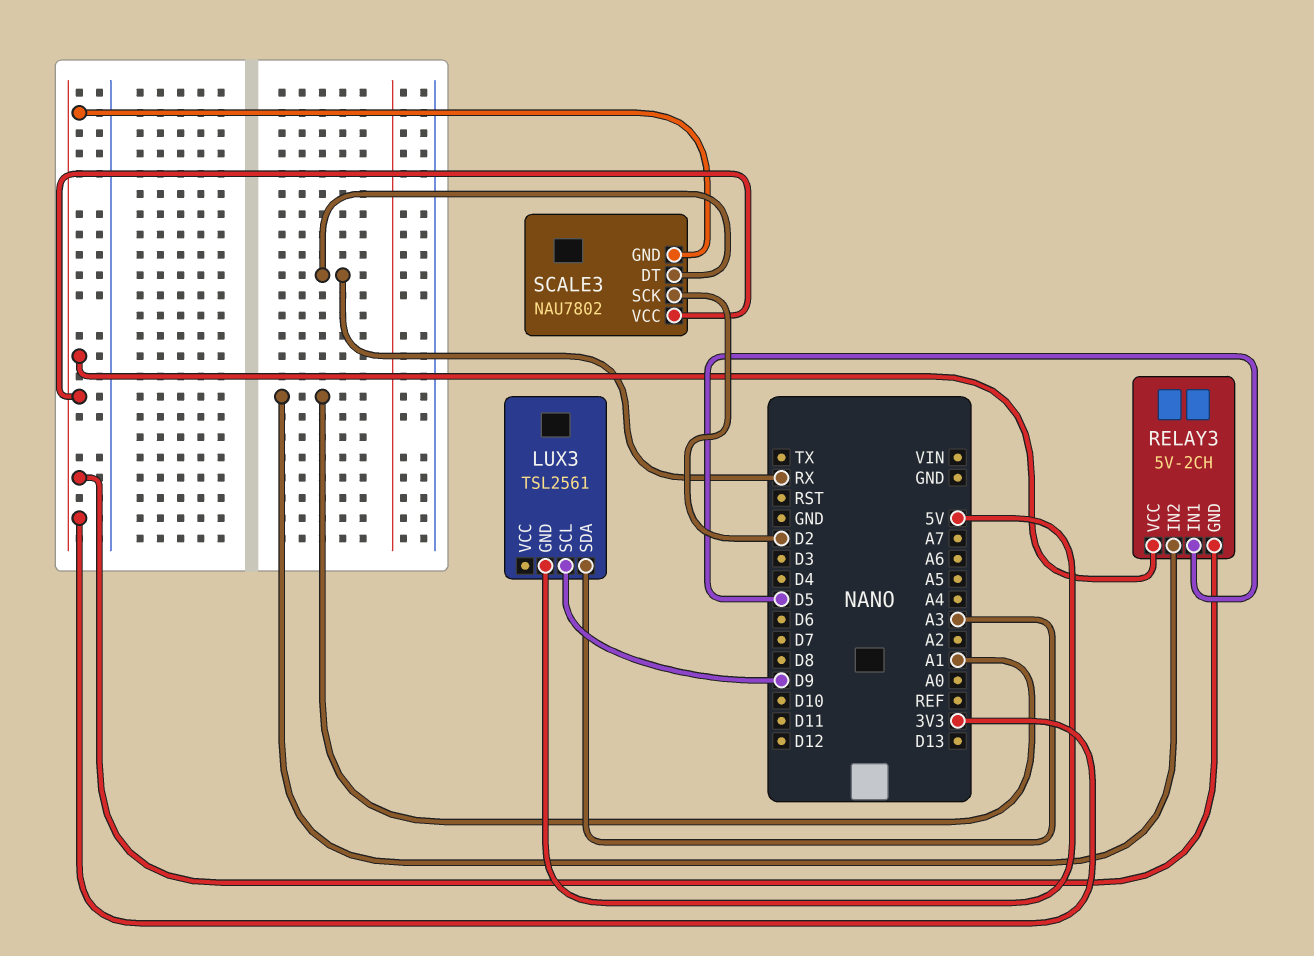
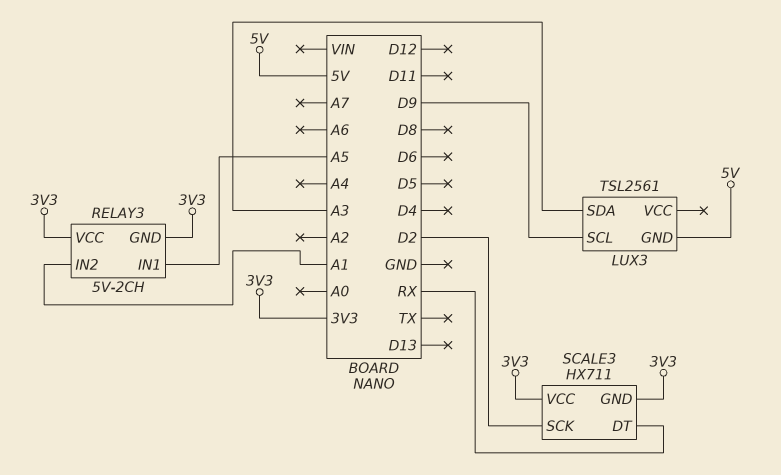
RELAY3 pin IN1: D5 -> A5
SCALE3: NAU7802 -> HX711

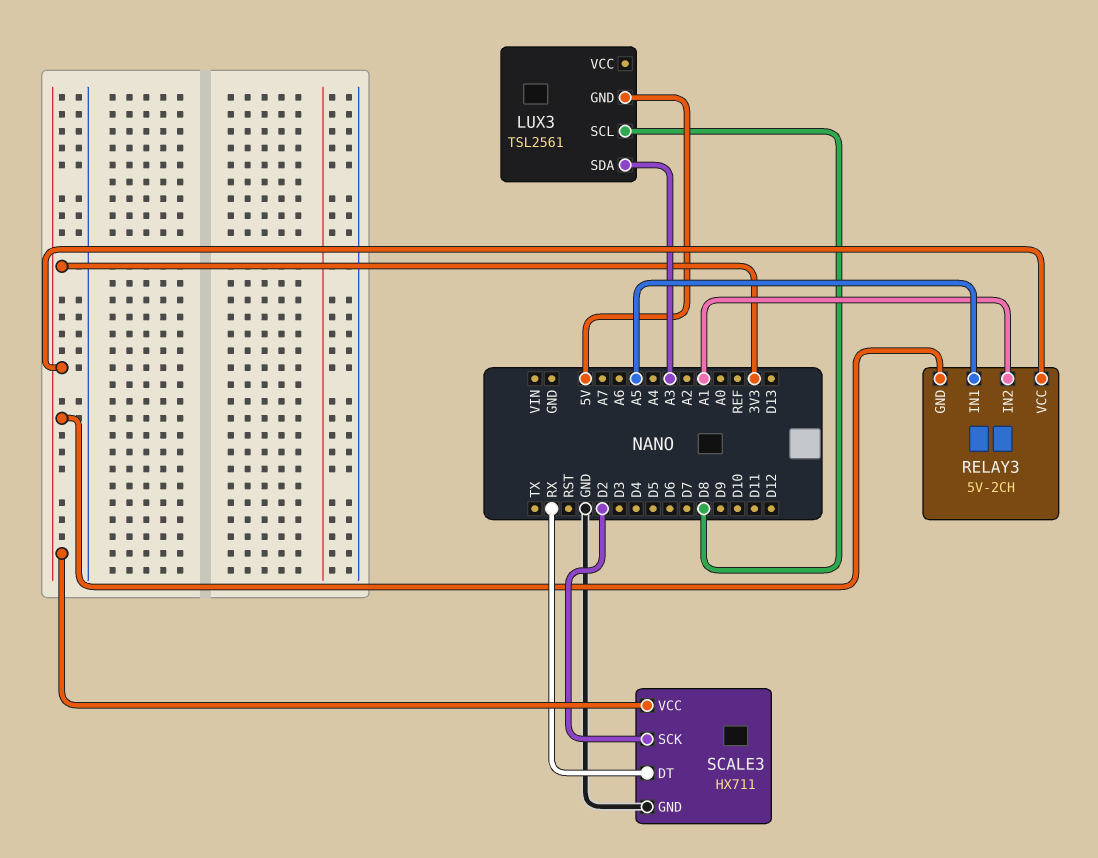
LUX3 pin SCL: D9 -> D8
SCALE3 pin GND: 3V3 -> GND

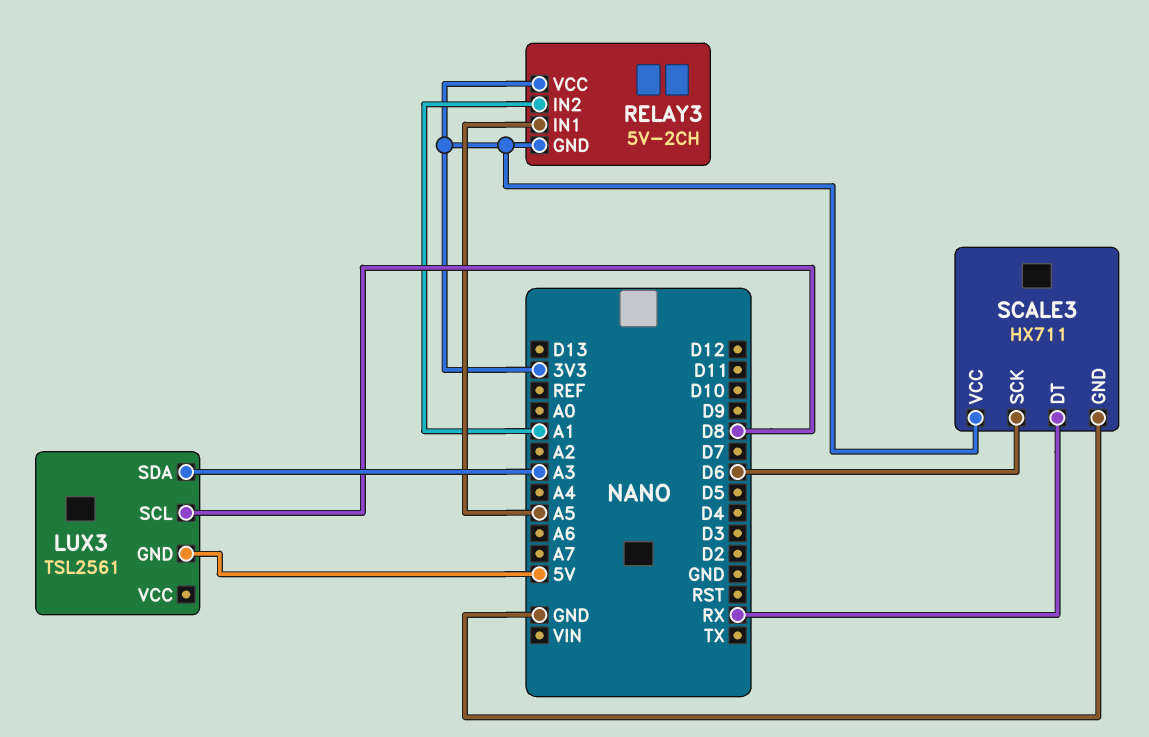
SCALE3 pin SCK: D2 -> D6

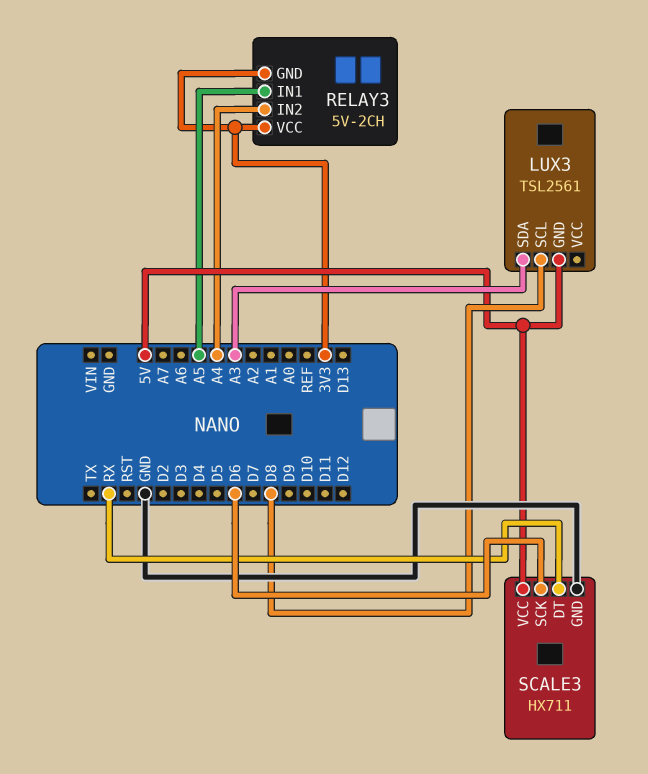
RELAY3 pin IN2: A1 -> A4
SCALE3 pin VCC: 3V3 -> 5V

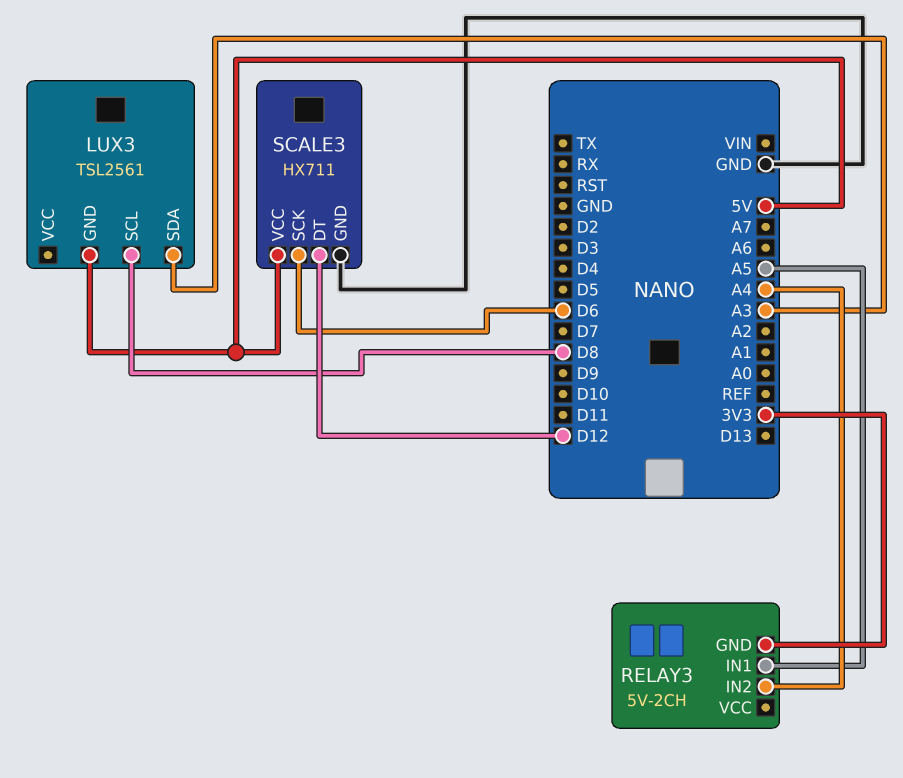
RELAY3 pin VCC: 3V3 -> none
SCALE3 pin DT: RX -> D12

